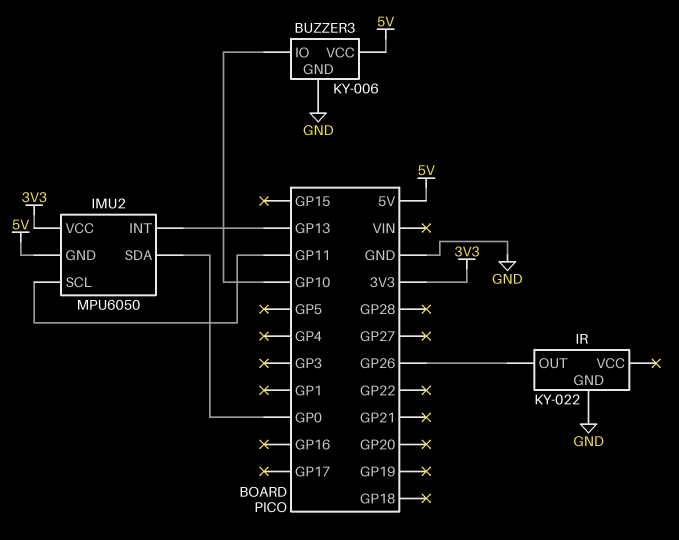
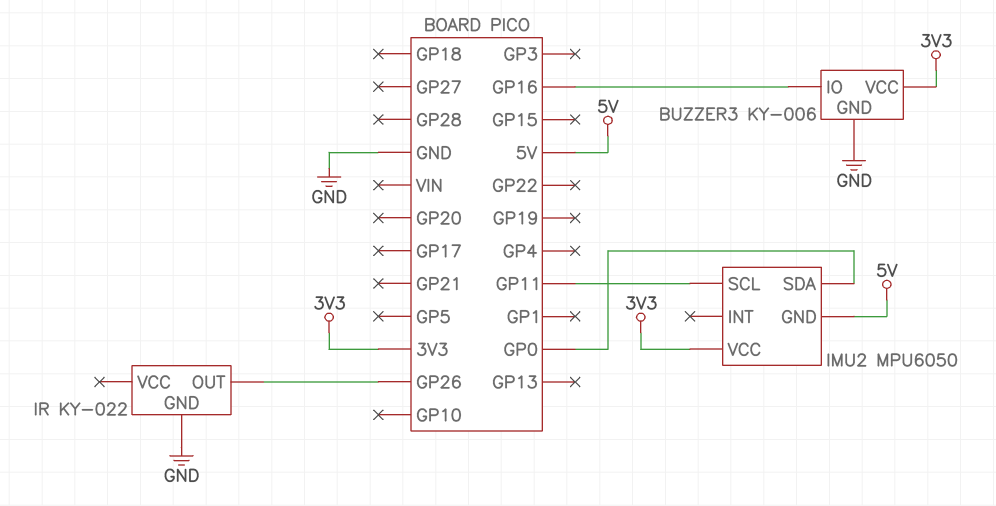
BUZZER3 pin IO: GP10 -> GP16
BUZZER3 pin VCC: 5V -> 3V3
IMU2 pin INT: GP13 -> none

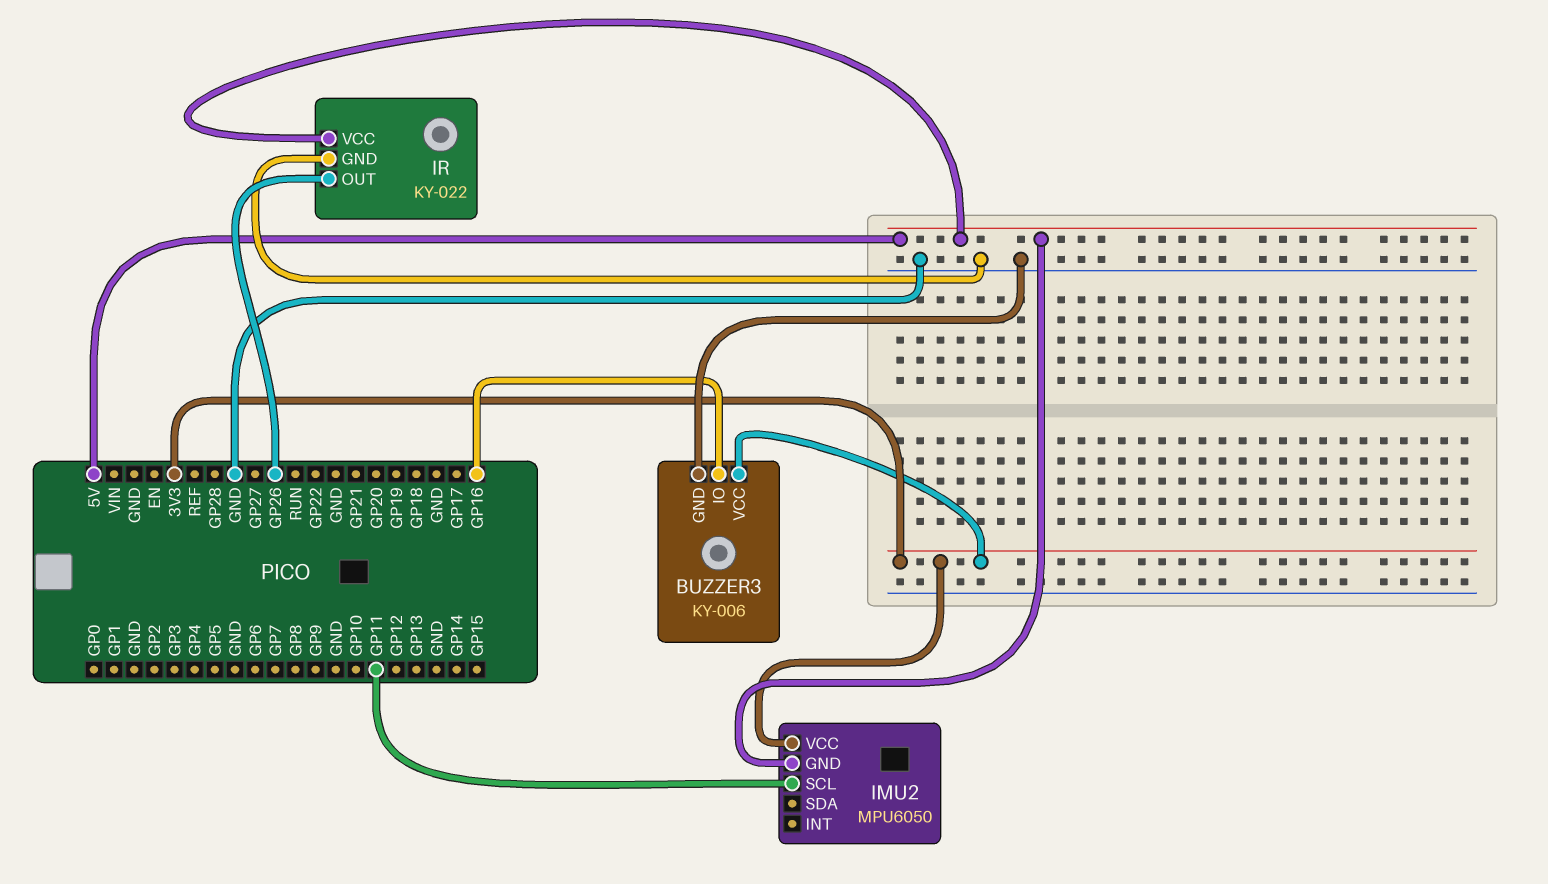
IMU2 pin SDA: GP0 -> none
IR pin VCC: none -> 5V

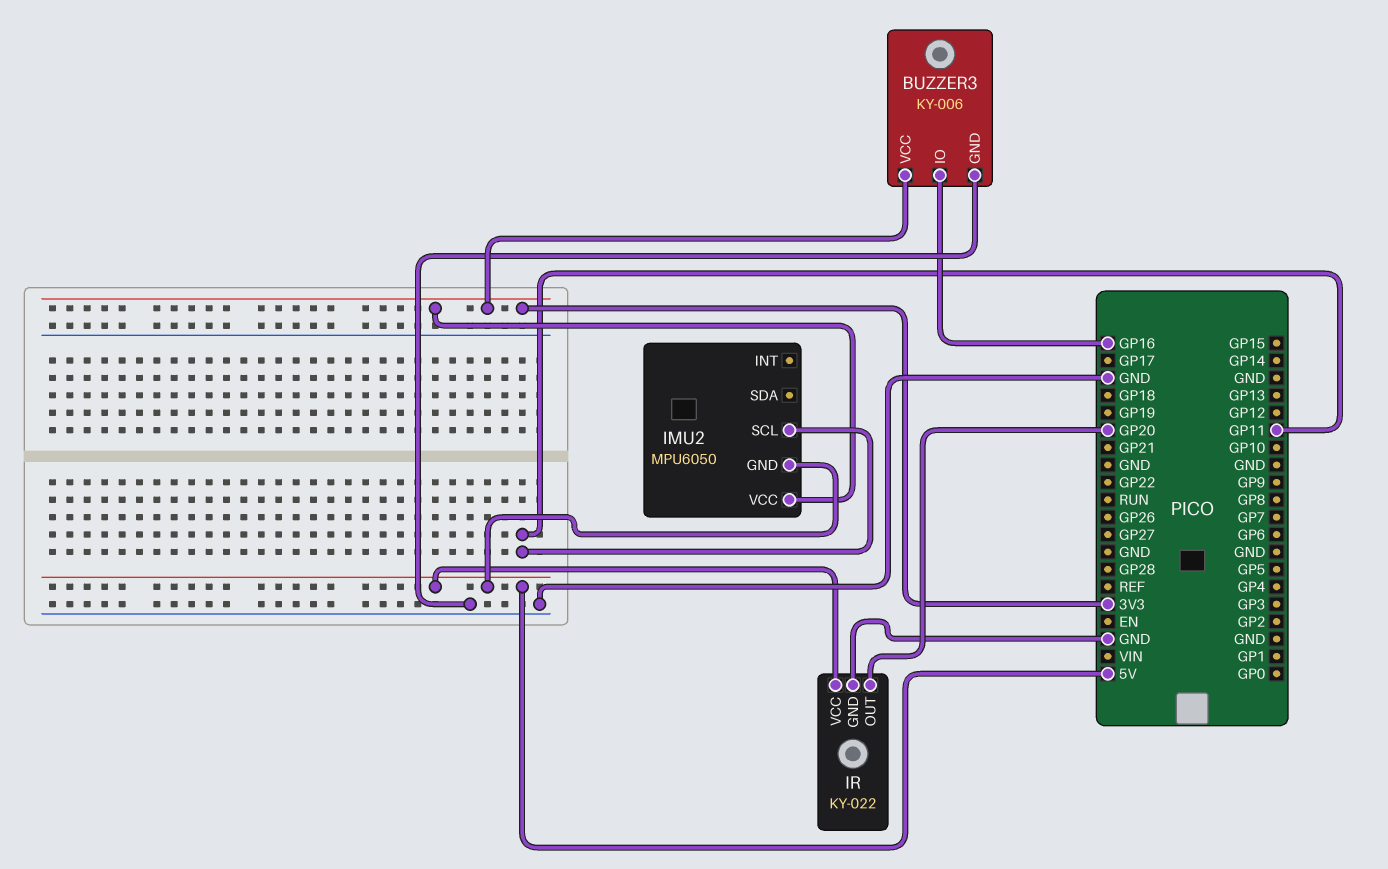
IR pin OUT: GP26 -> GP20

